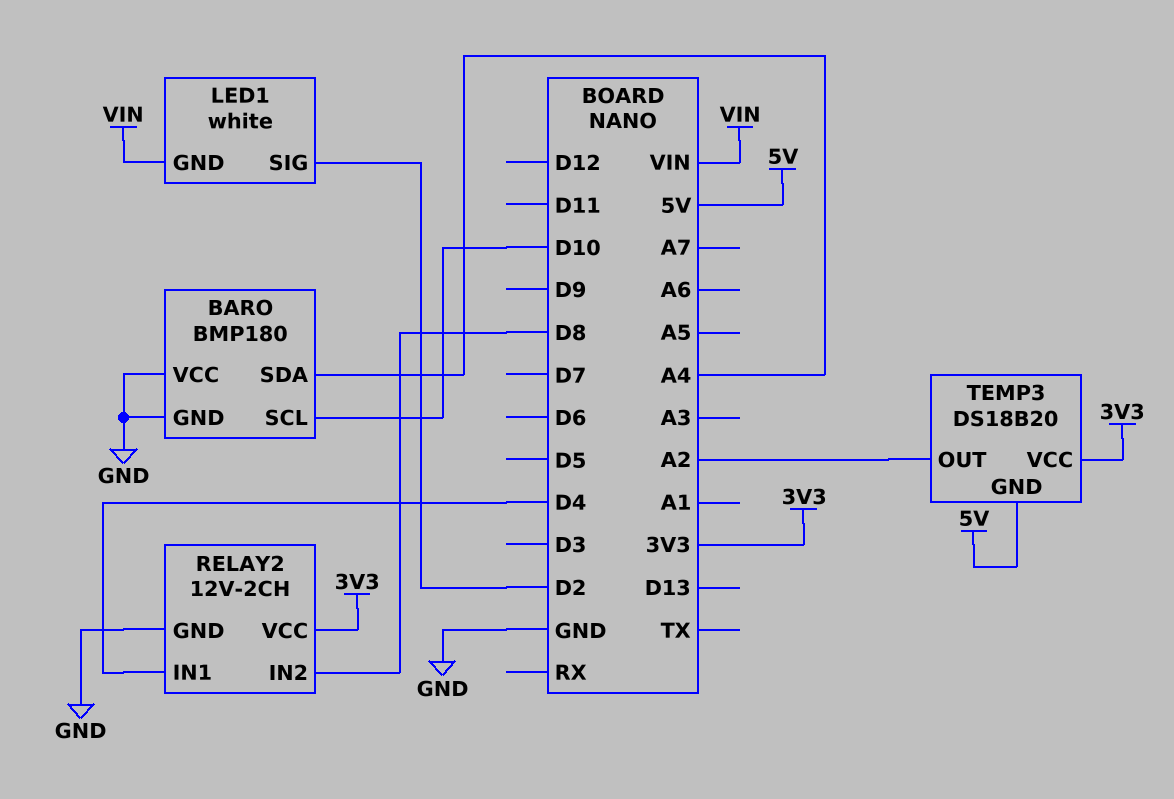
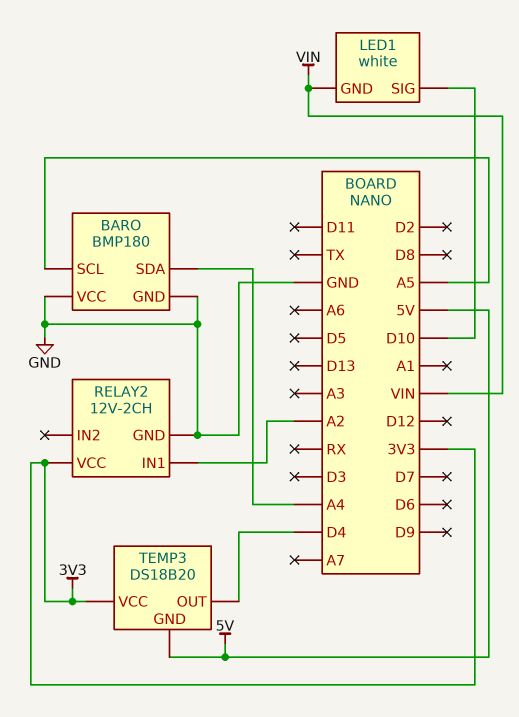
BARO pin SCL: D10 -> A5
LED1 pin SIG: D2 -> D10
RELAY2 pin IN1: D4 -> A2
RELAY2 pin IN2: D8 -> none
TEMP3 pin OUT: A2 -> D4

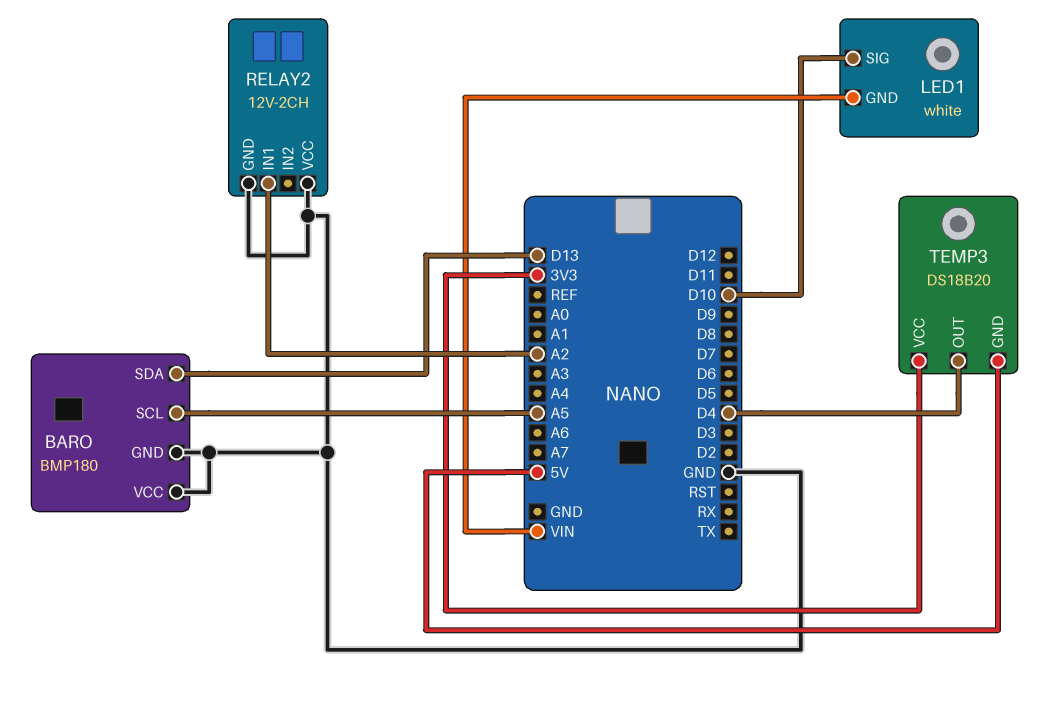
BARO pin SDA: A4 -> D13
RELAY2 pin VCC: 3V3 -> GND

